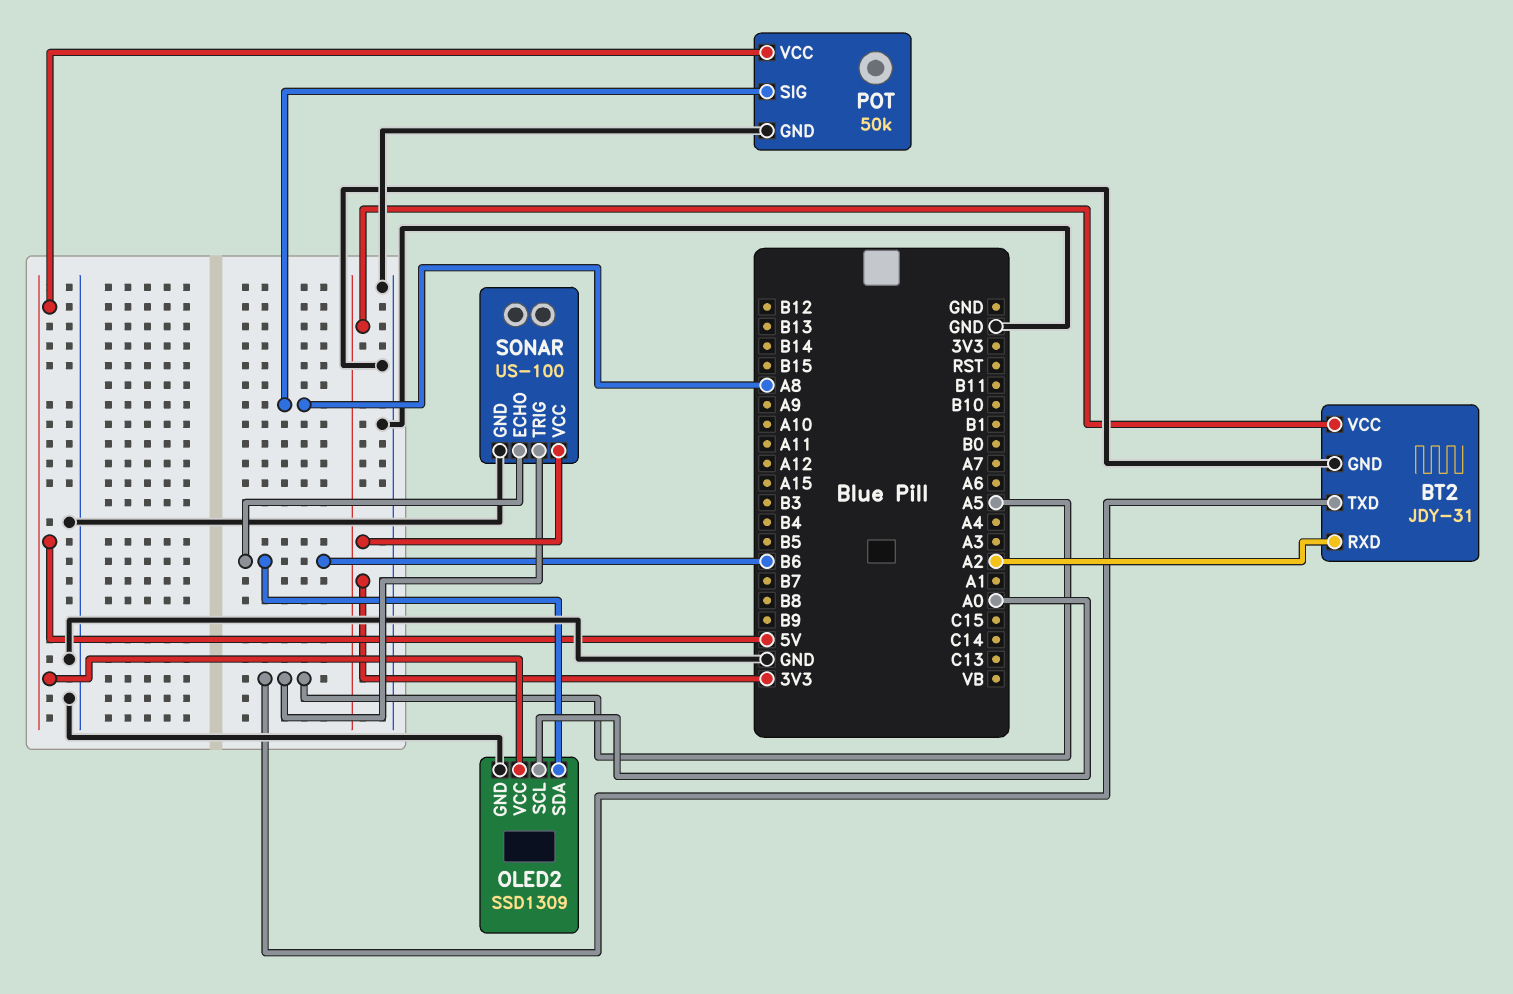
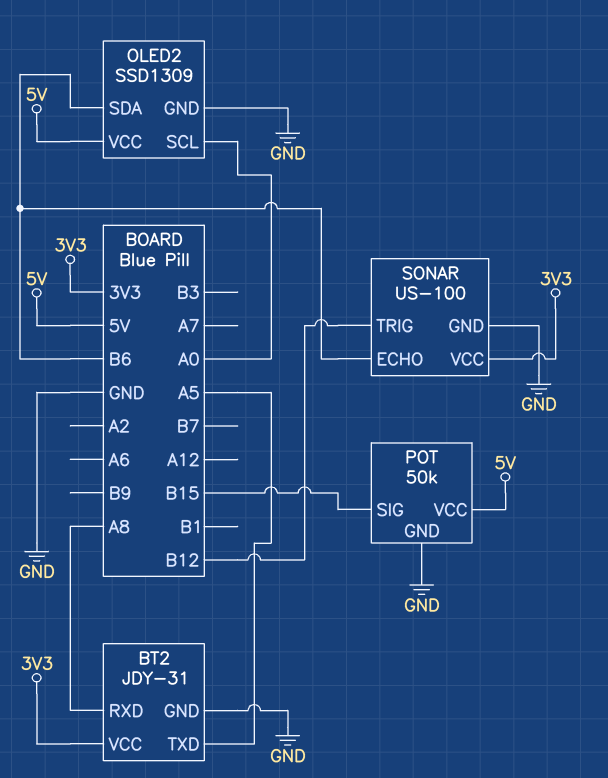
BT2 pin RXD: A2 -> A8
POT pin SIG: A8 -> B15
SONAR pin TRIG: A5 -> B12

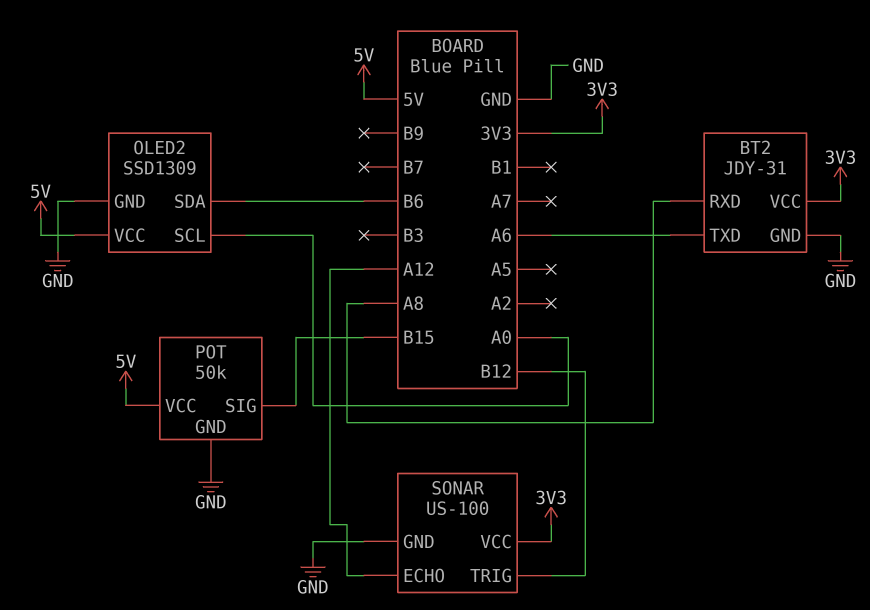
BT2 pin TXD: A5 -> A6
SONAR pin ECHO: B6 -> A12

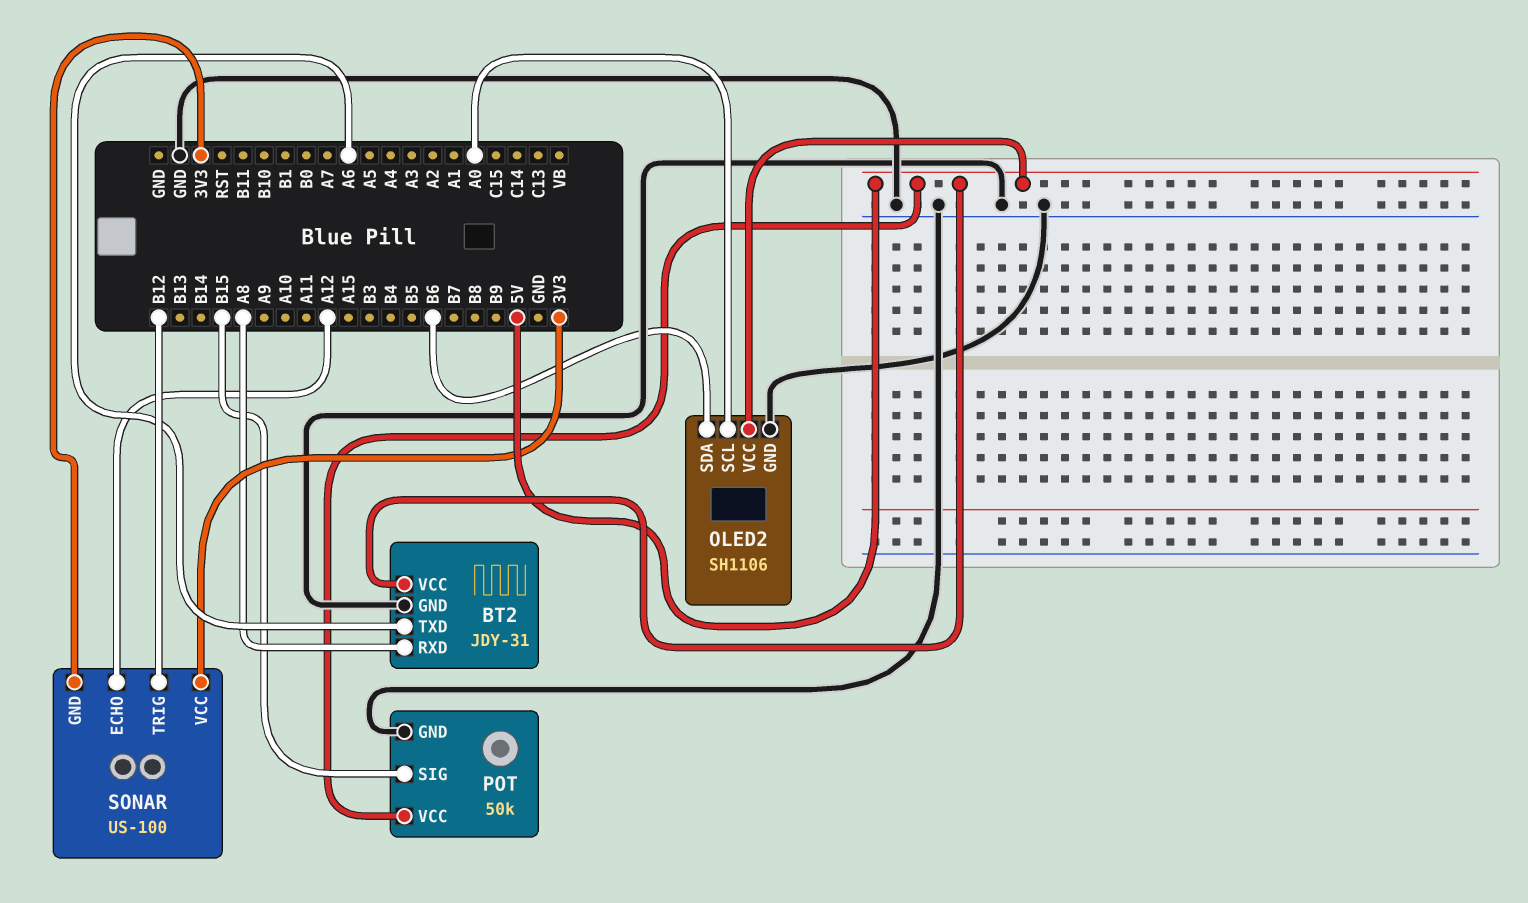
BT2 pin VCC: 3V3 -> 5V
OLED2: SSD1309 -> SH1106
SONAR pin GND: GND -> 3V3

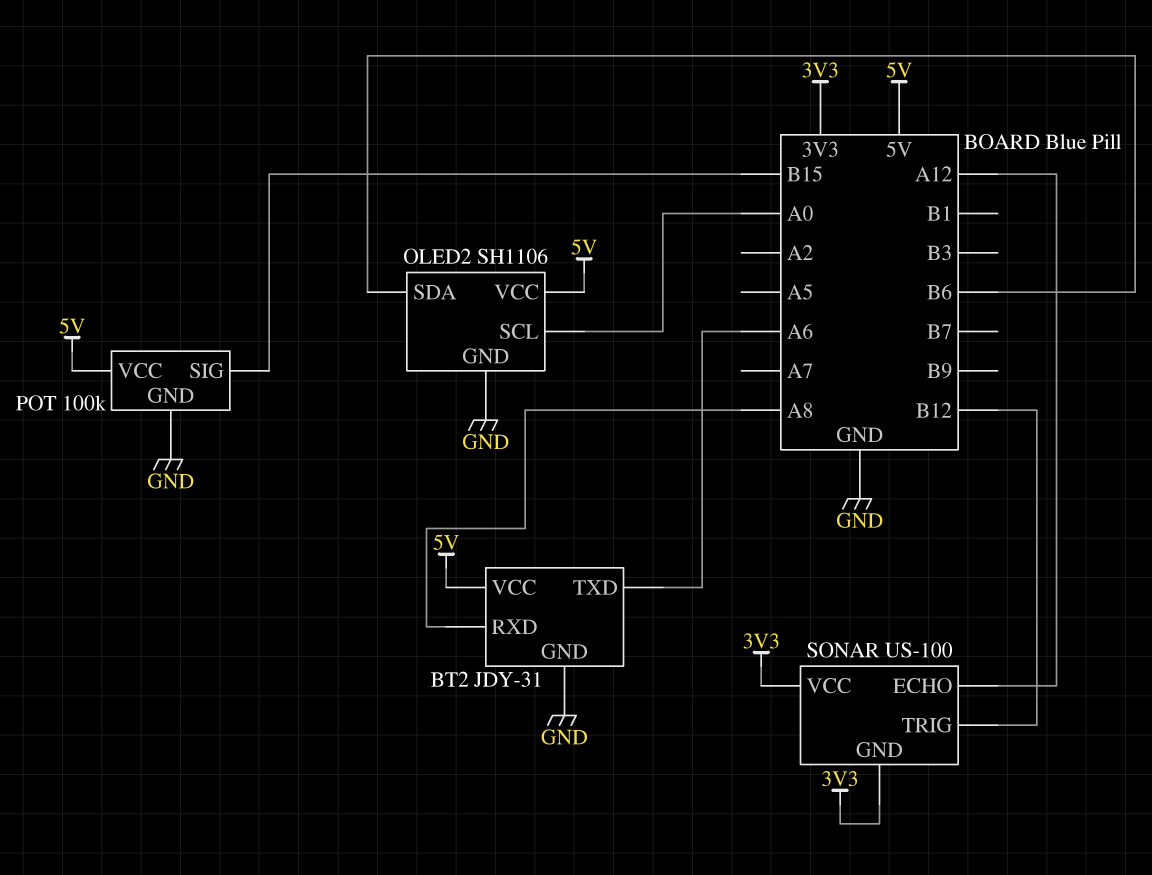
POT: 50k -> 100k

